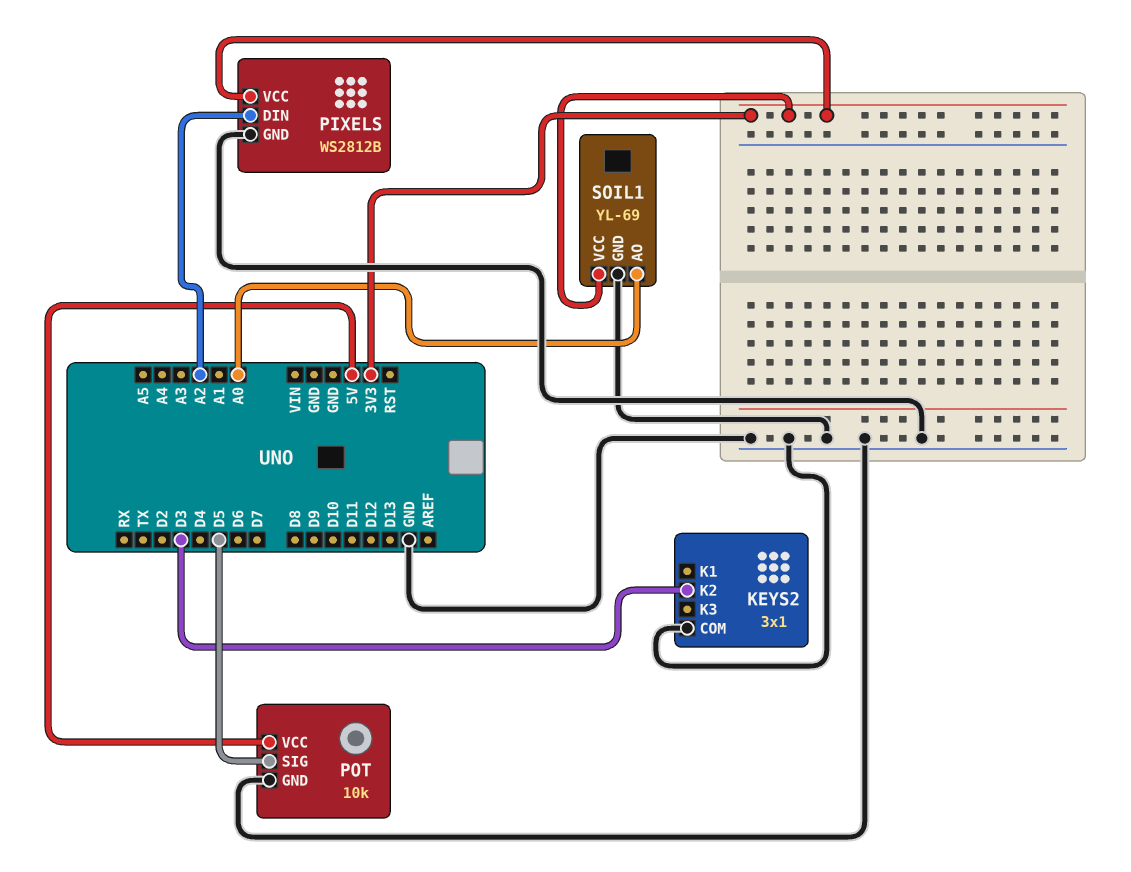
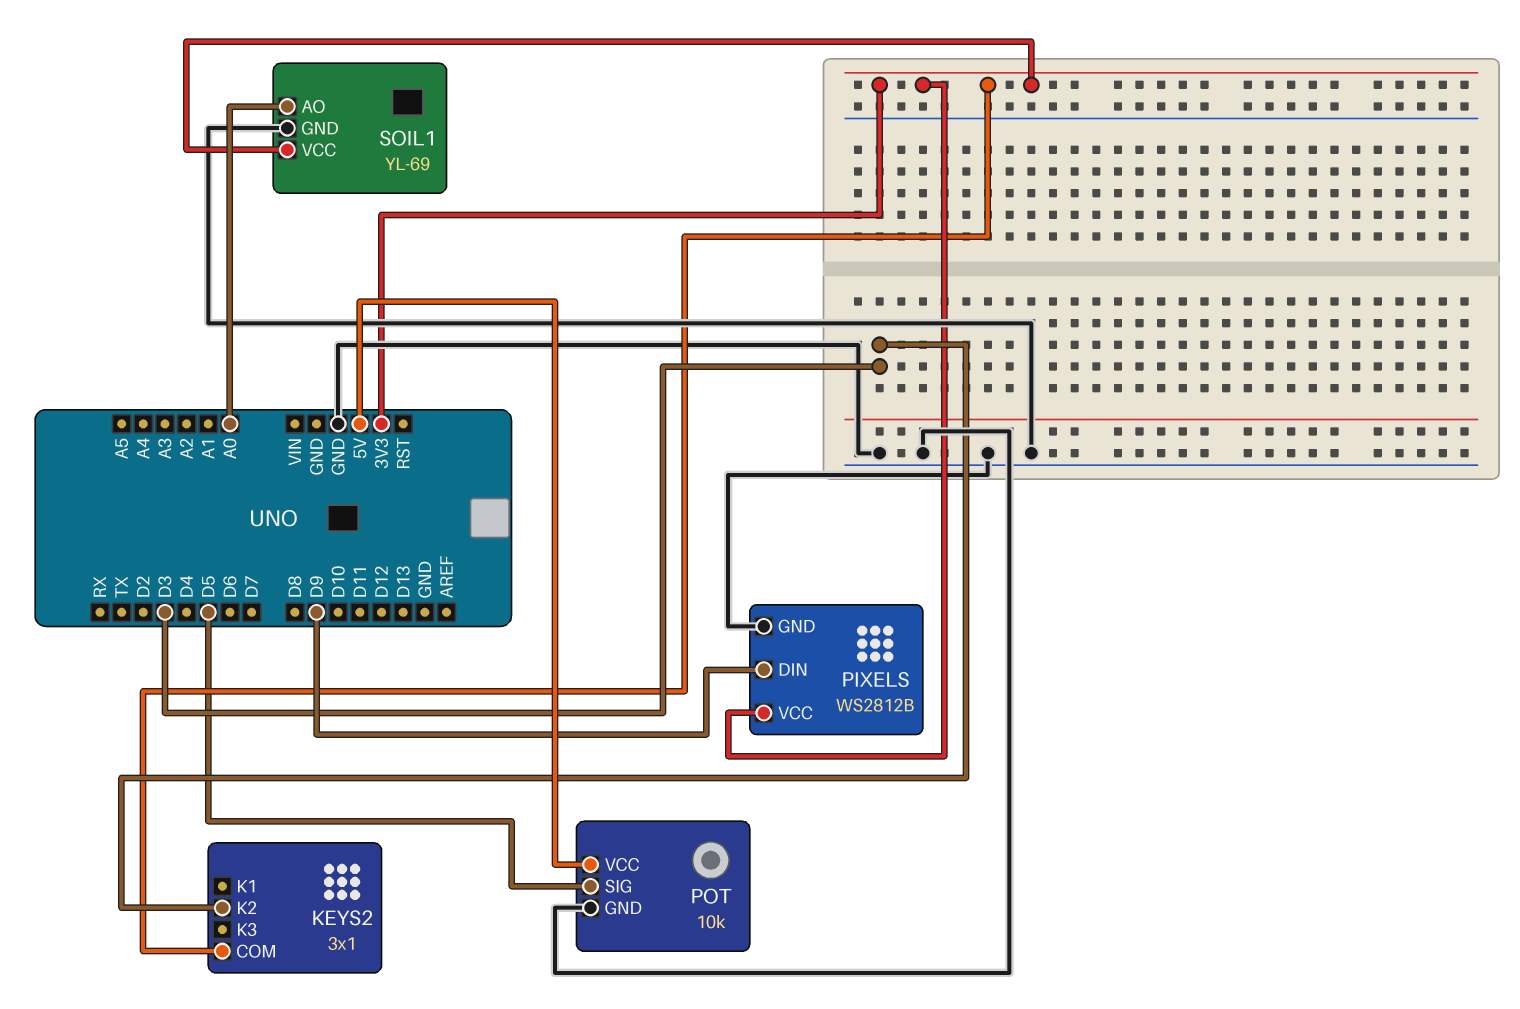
KEYS2 pin COM: GND -> 3V3
PIXELS pin DIN: A2 -> D9

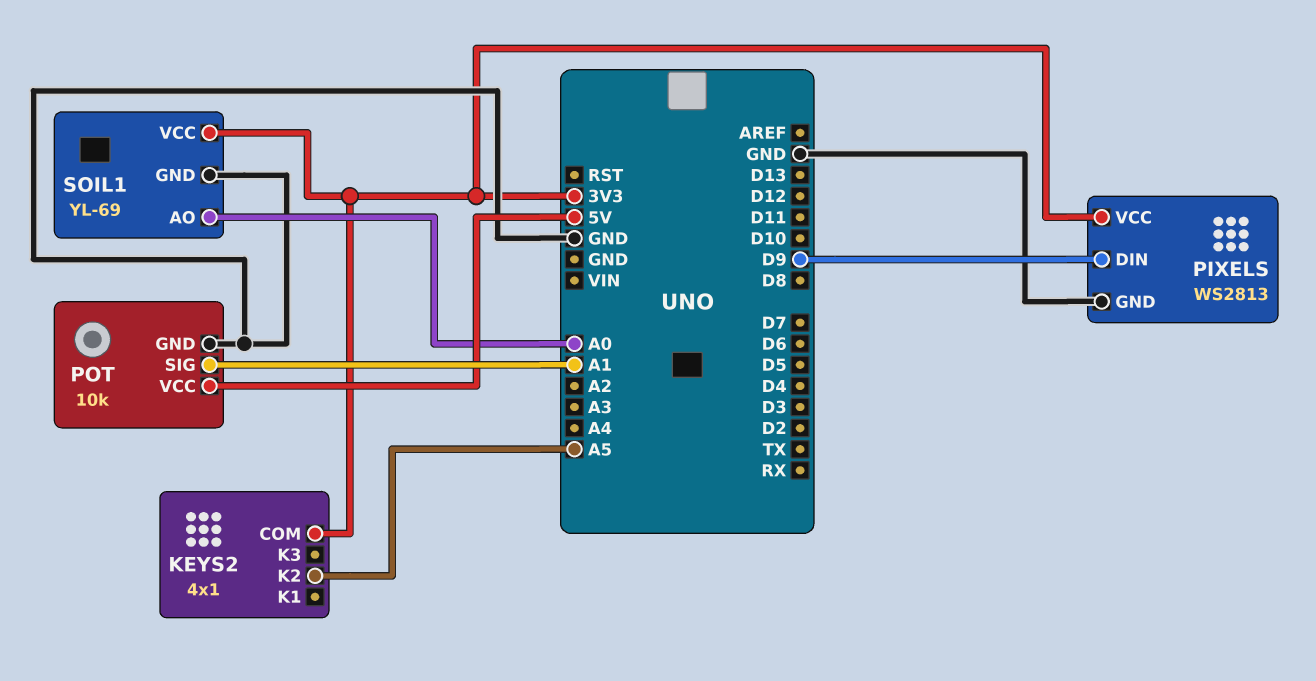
KEYS2: 3x1 -> 4x1
KEYS2 pin K2: D3 -> A5
PIXELS: WS2812B -> WS2813
POT pin SIG: D5 -> A1

